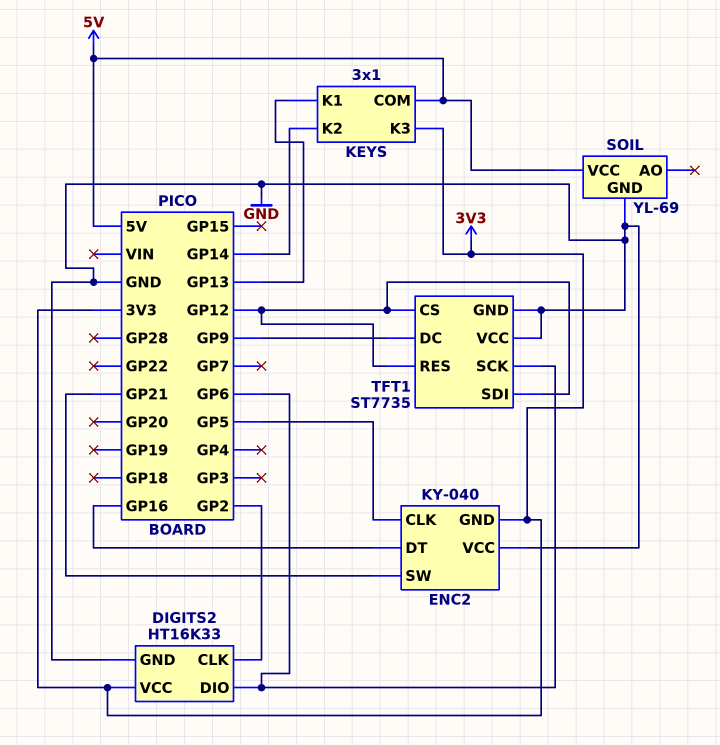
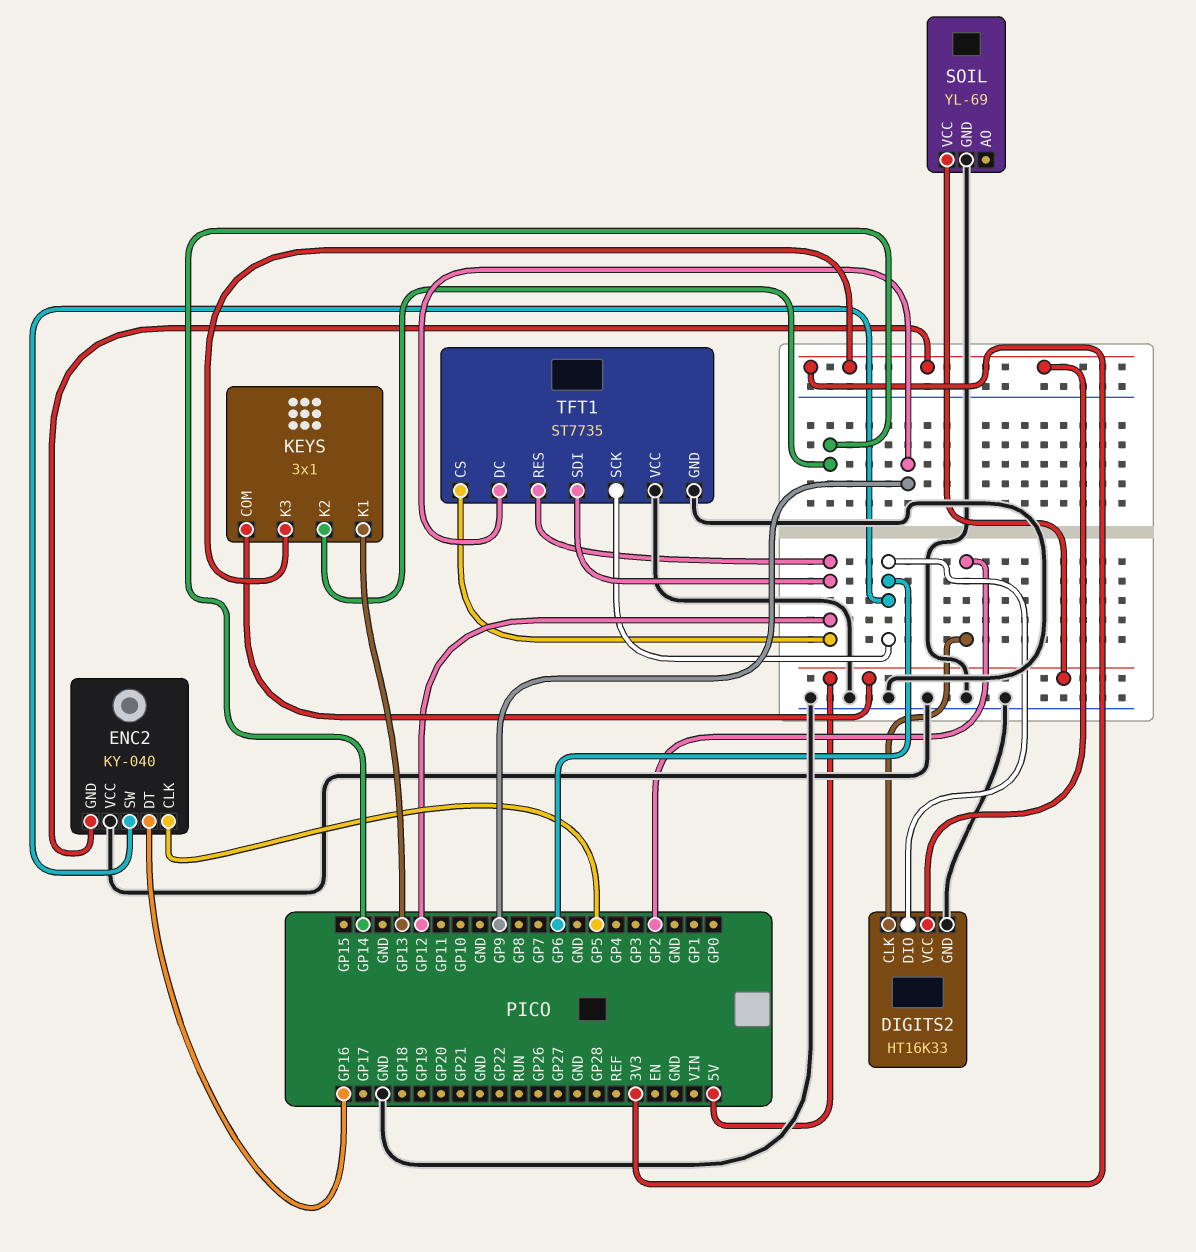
ENC2 pin SW: GP21 -> GP6

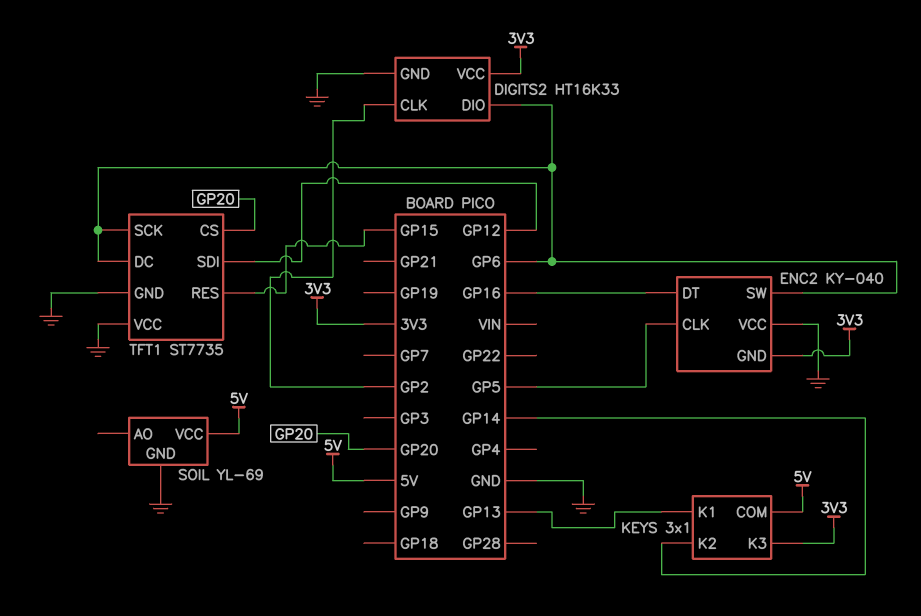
TFT1 pin CS: GP12 -> GP20
TFT1 pin DC: GP9 -> GP6
TFT1 pin RES: GP12 -> GP15

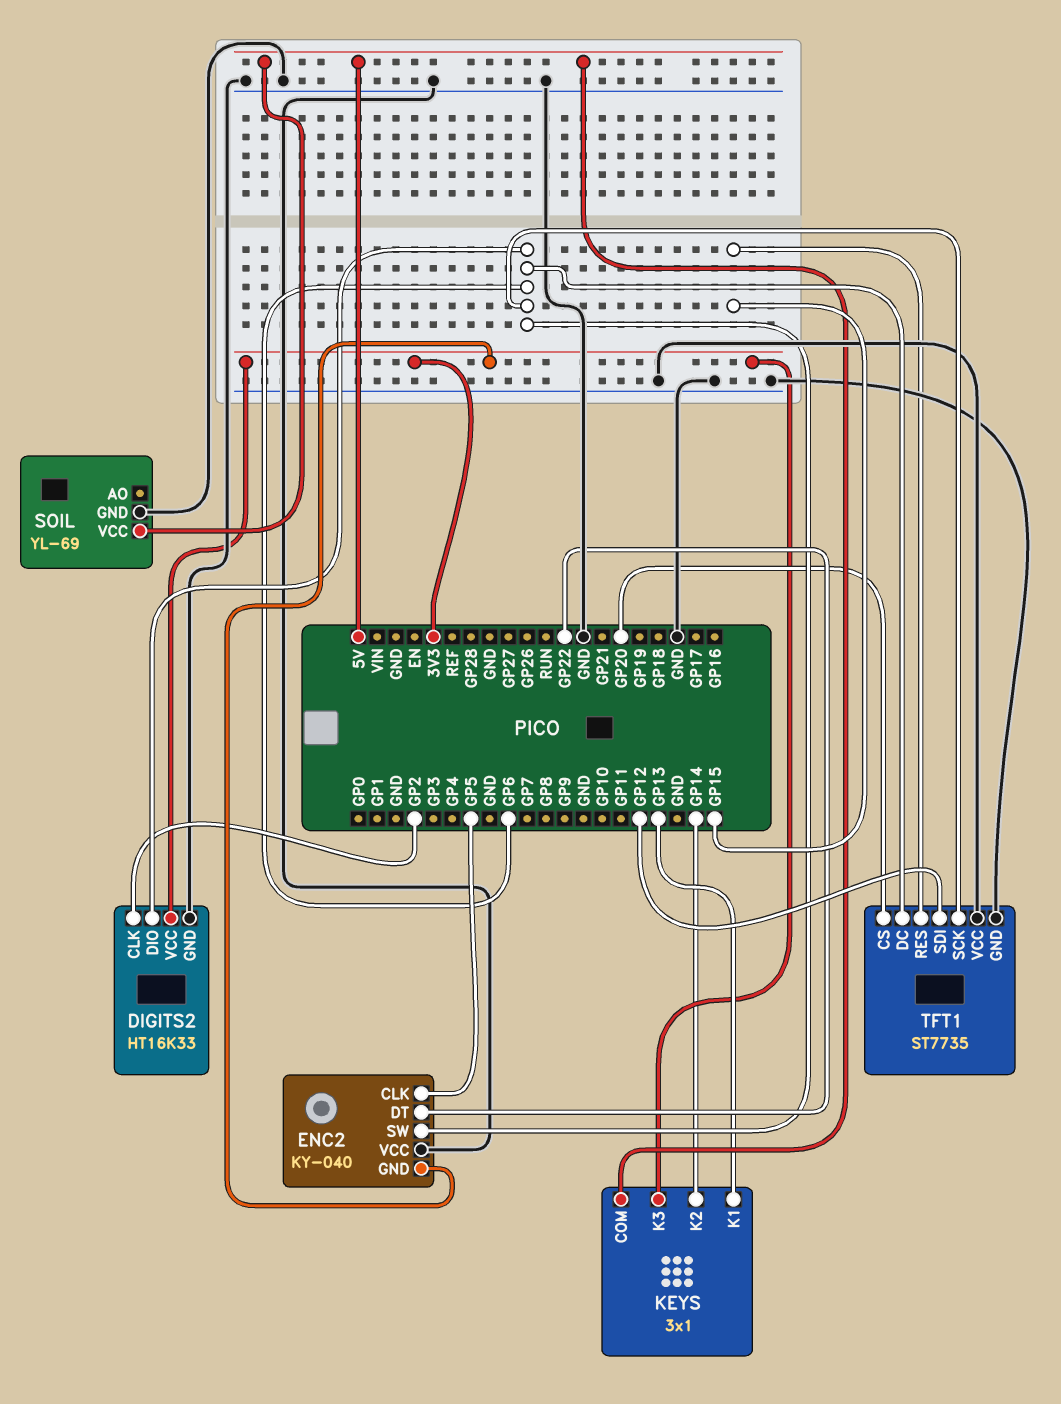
ENC2 pin DT: GP16 -> GP22

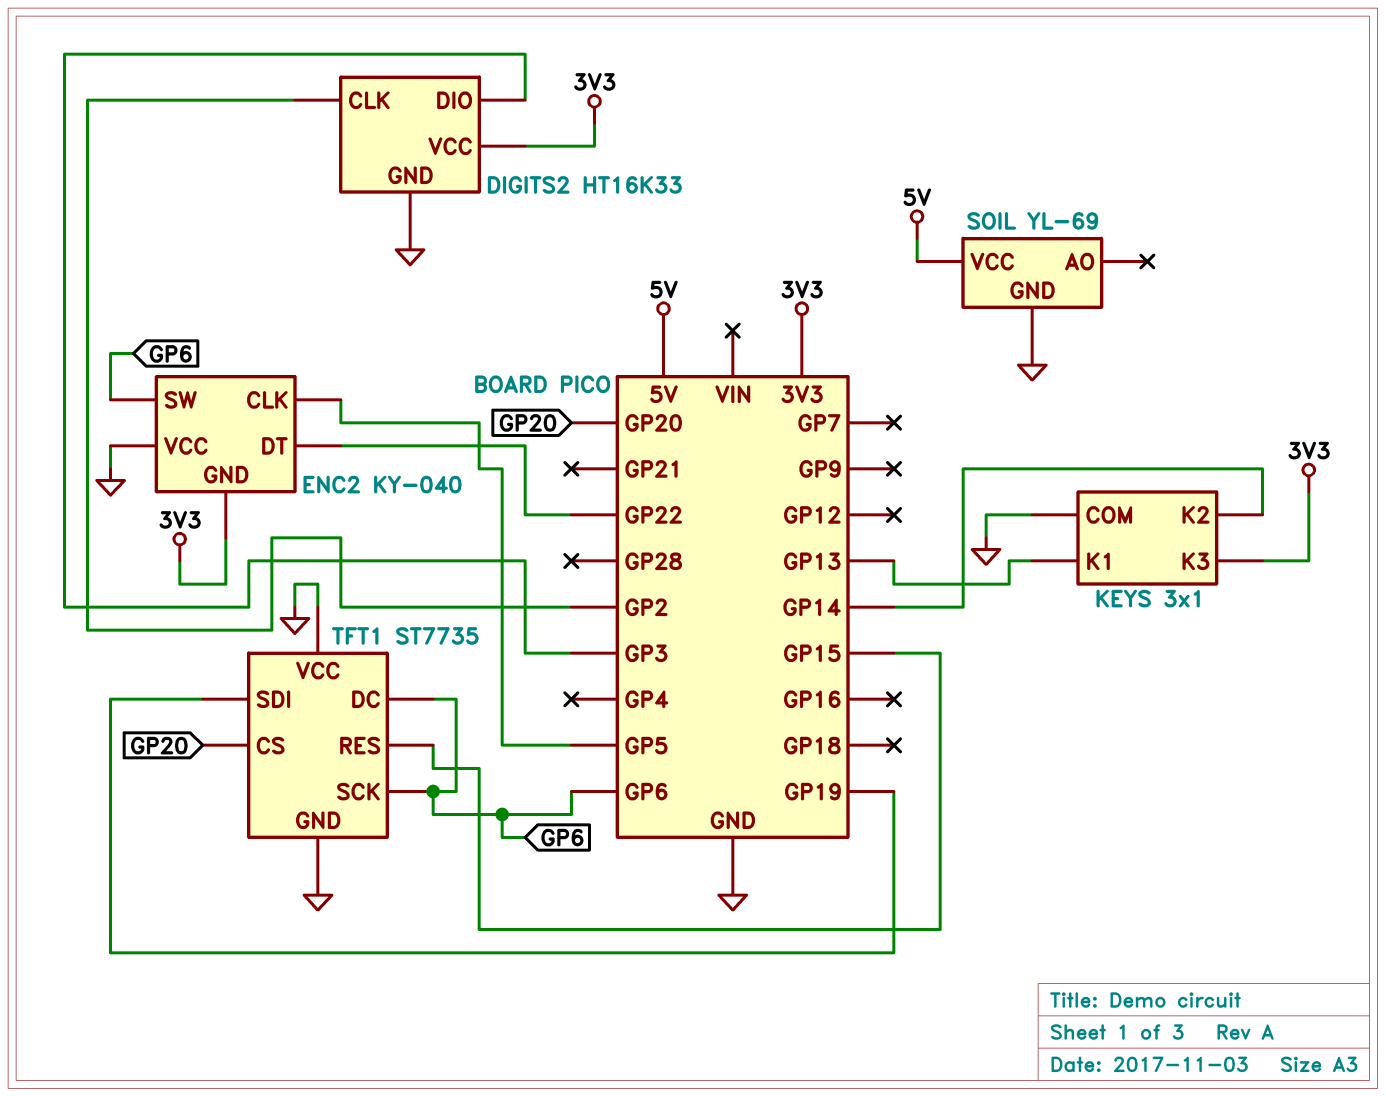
DIGITS2 pin DIO: GP6 -> GP3
KEYS pin COM: 5V -> GND
TFT1 pin SDI: GP12 -> GP19

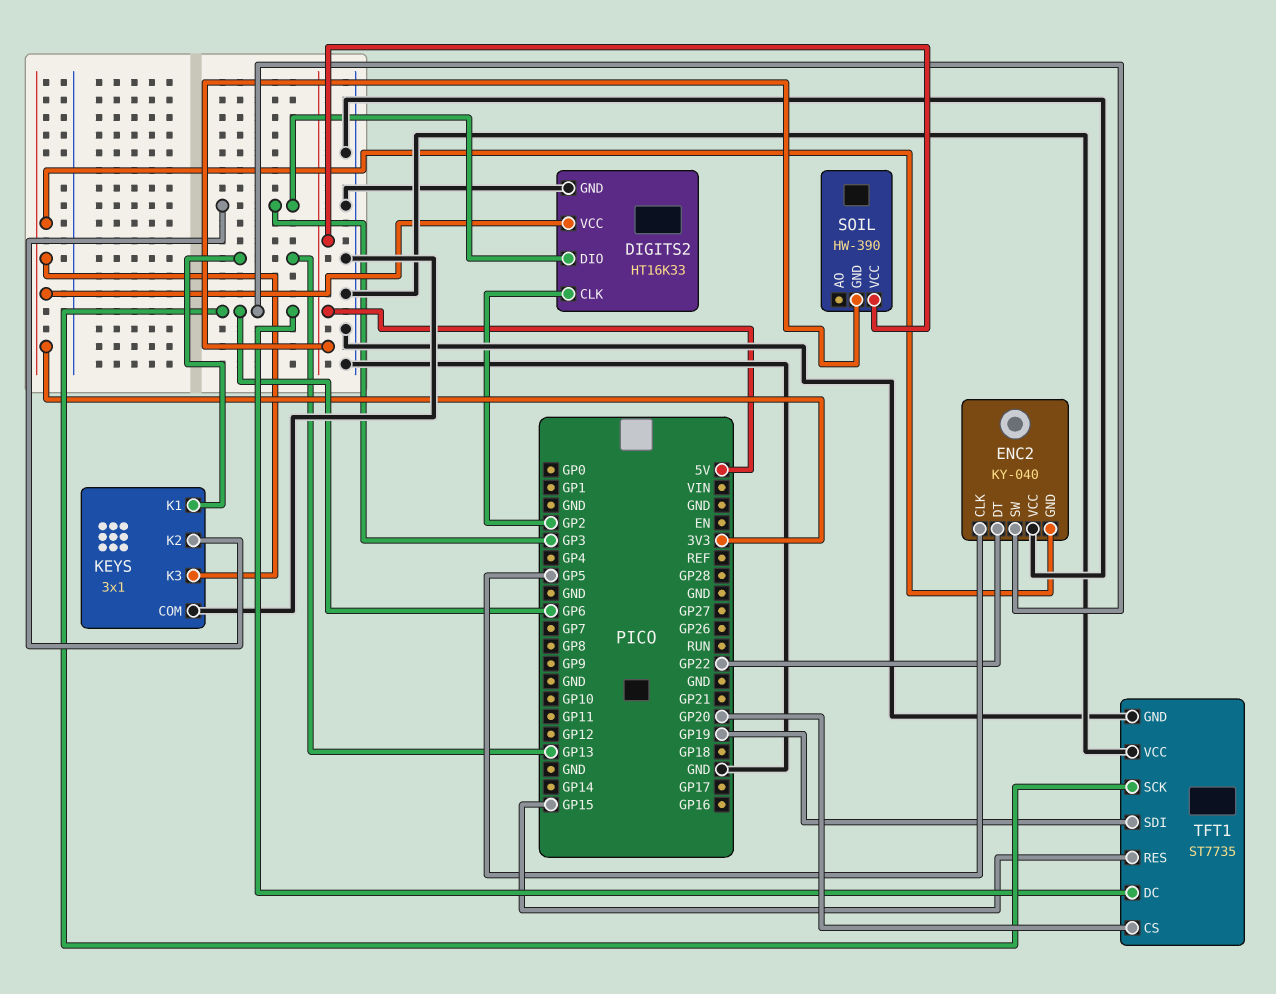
KEYS pin K2: GP14 -> GP3
SOIL: YL-69 -> HW-390
SOIL pin GND: GND -> 5V

